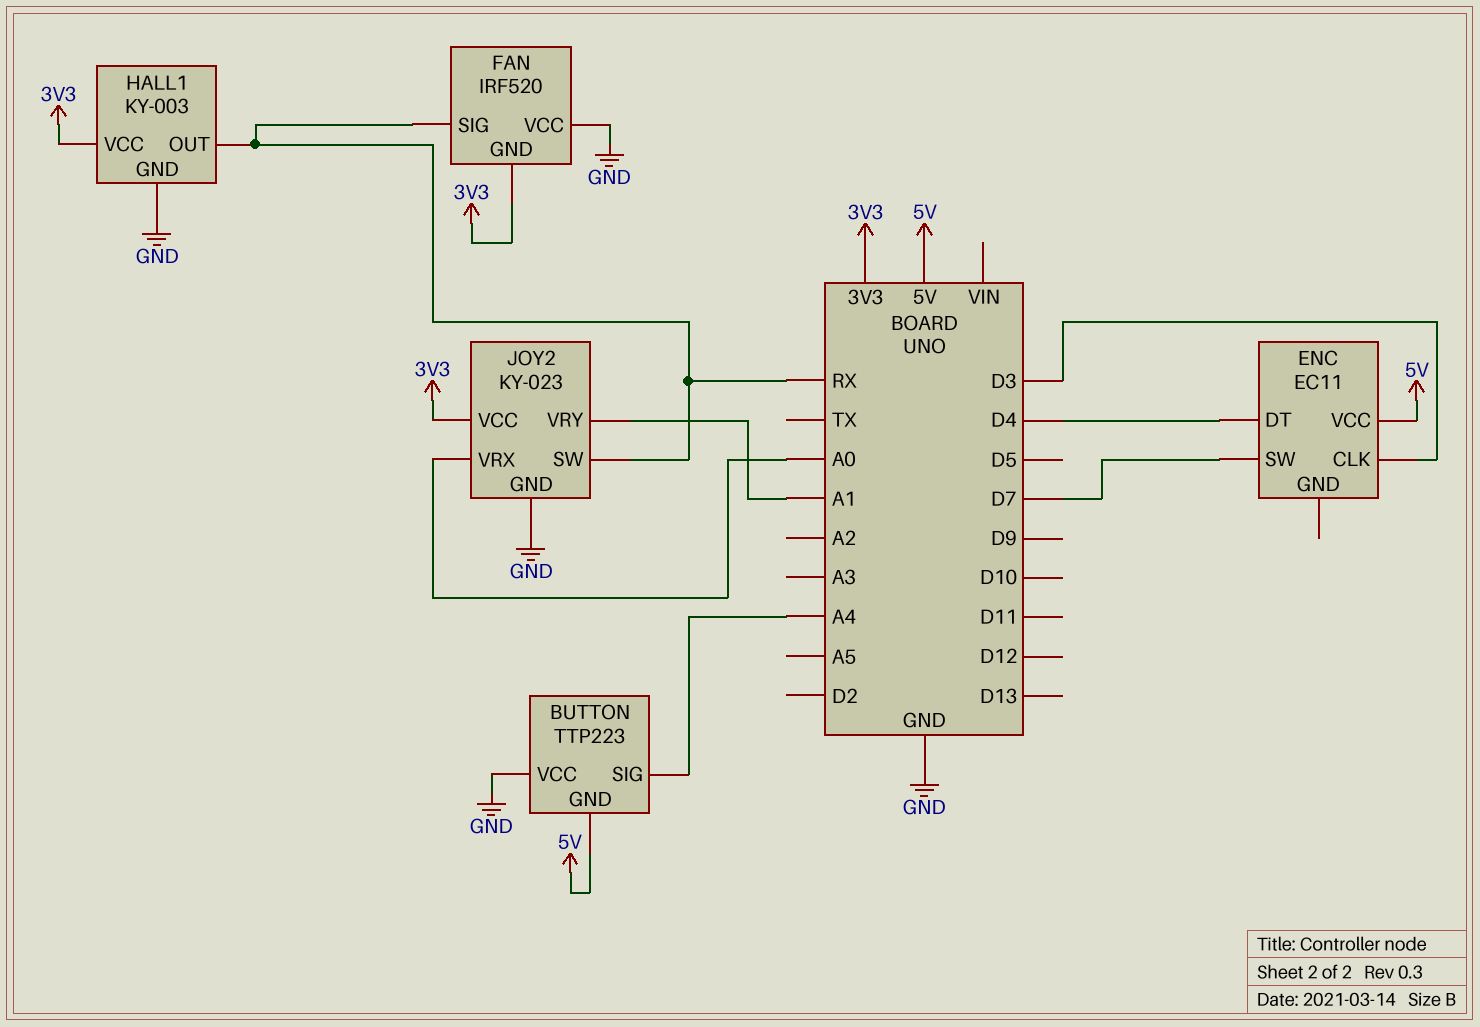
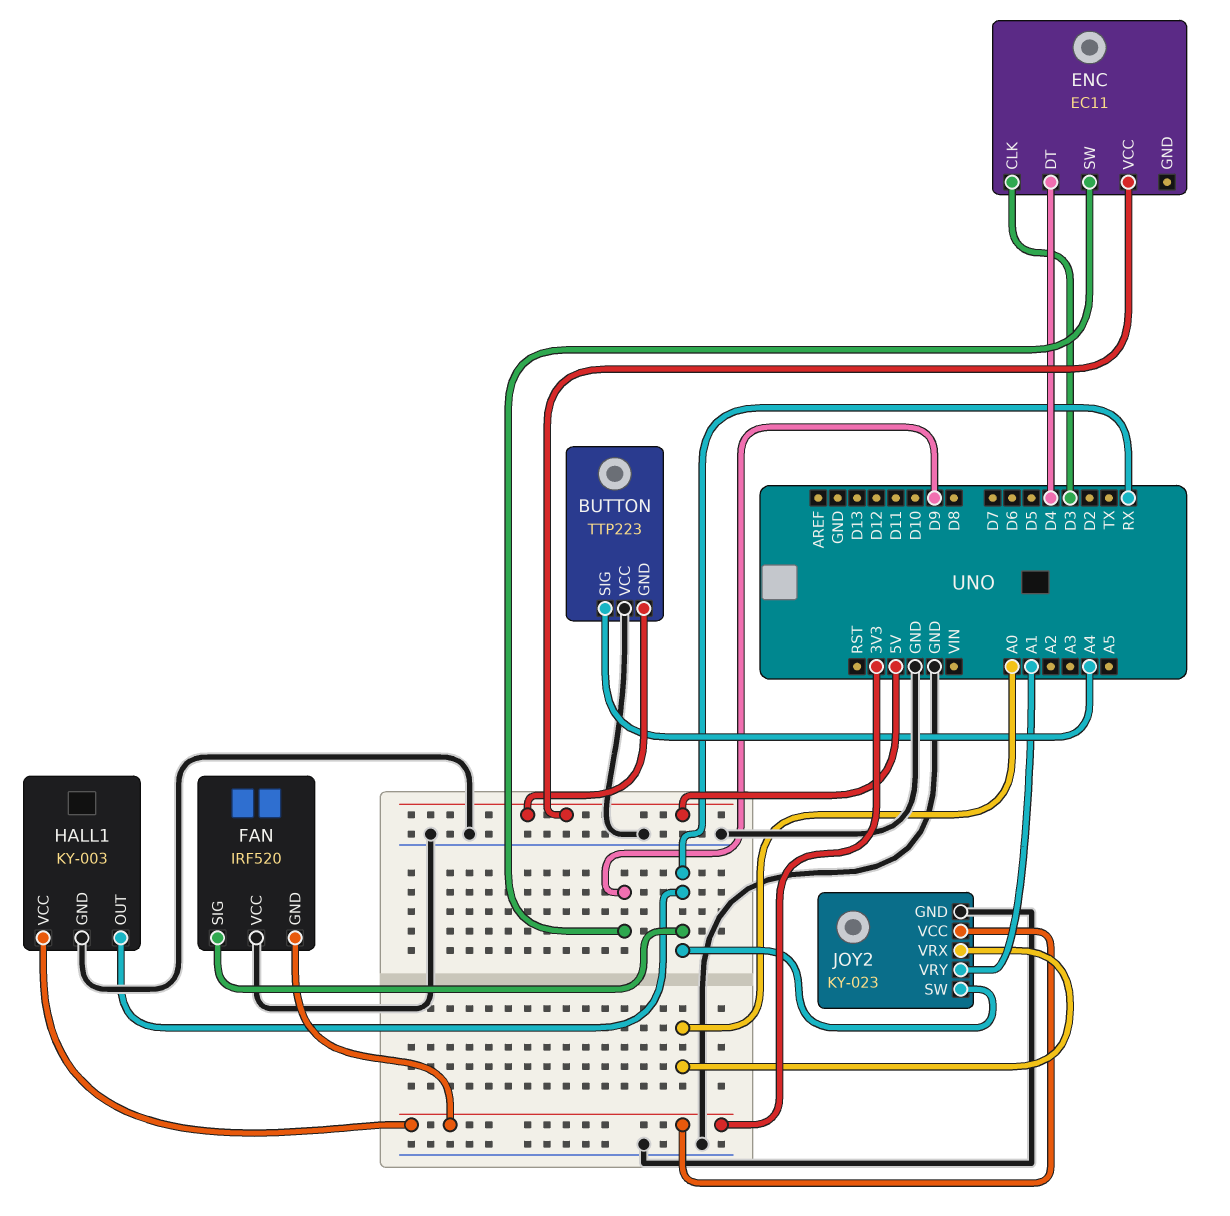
ENC pin SW: D7 -> D9

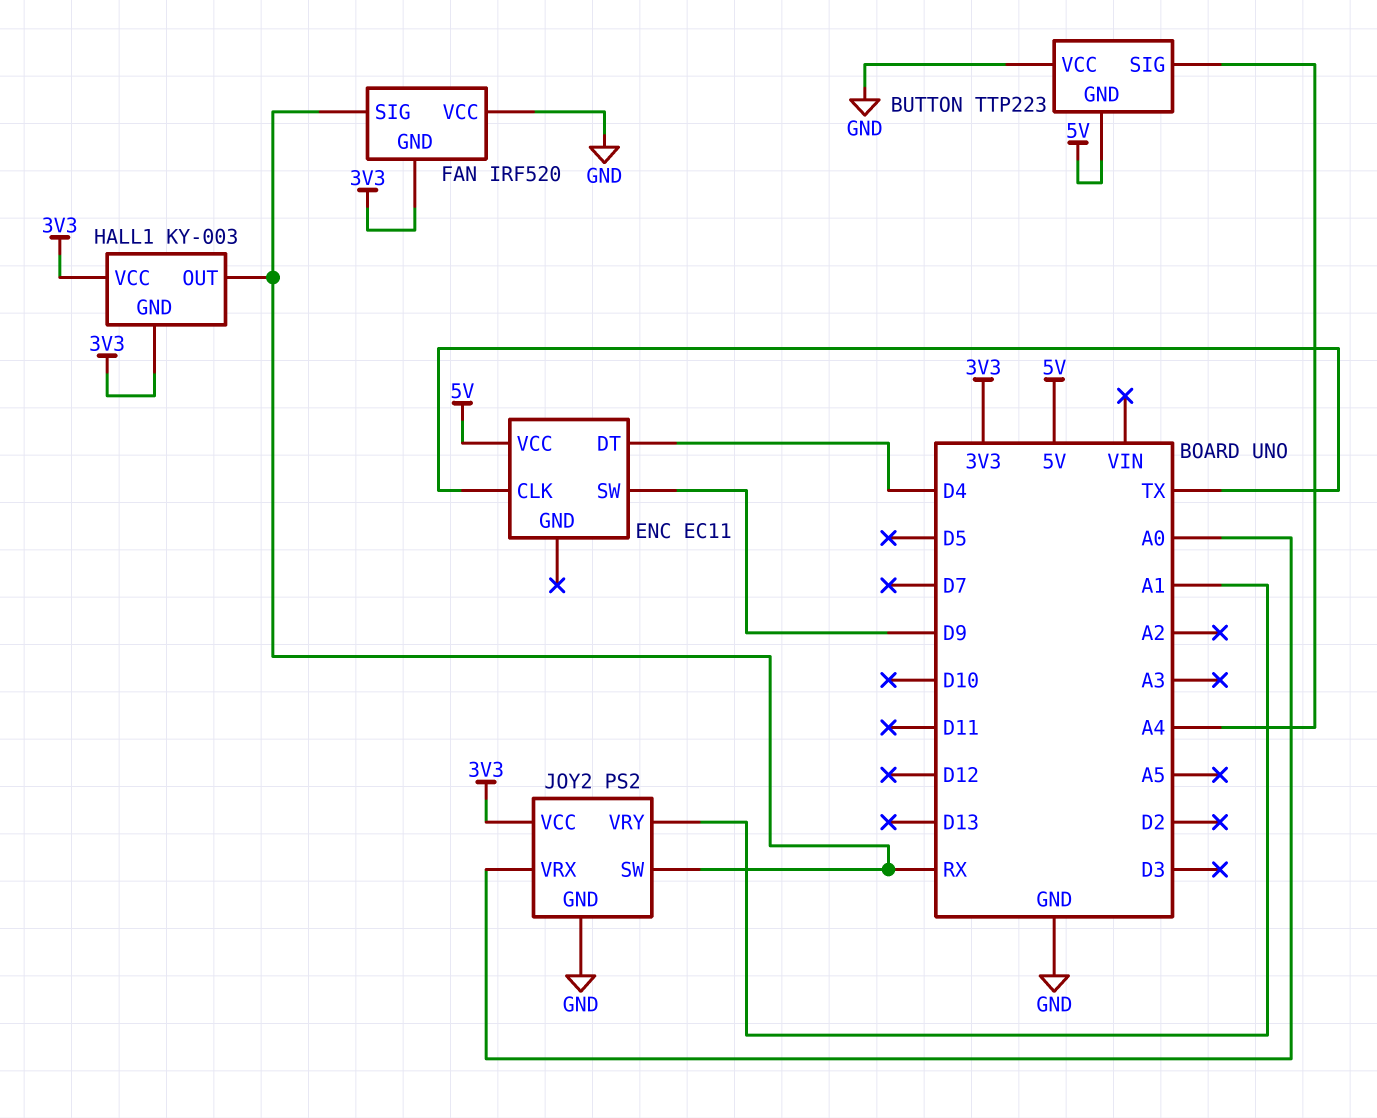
ENC pin CLK: D3 -> TX
HALL1 pin GND: GND -> 3V3
JOY2: KY-023 -> PS2

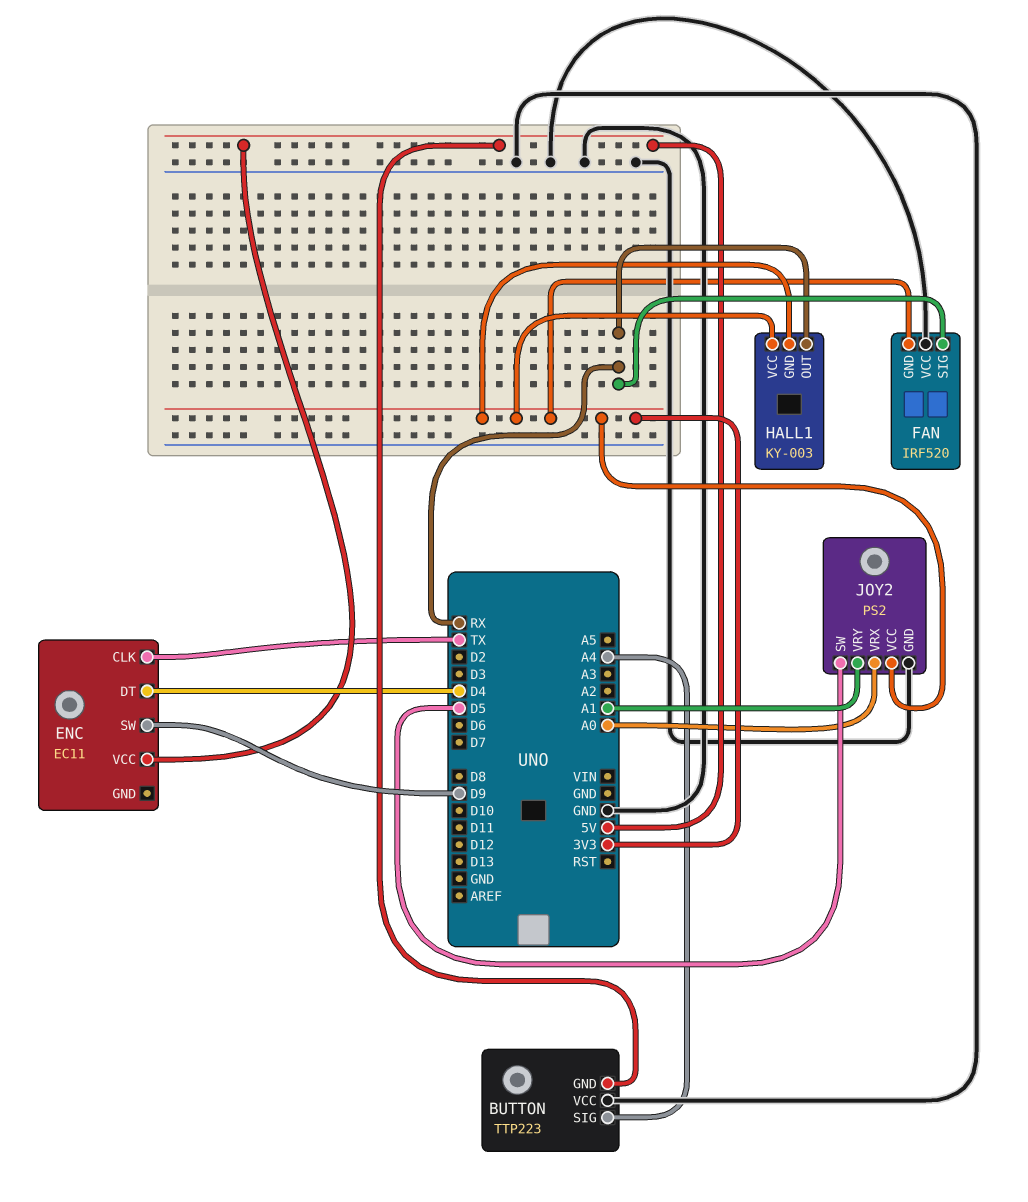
JOY2 pin SW: RX -> D5

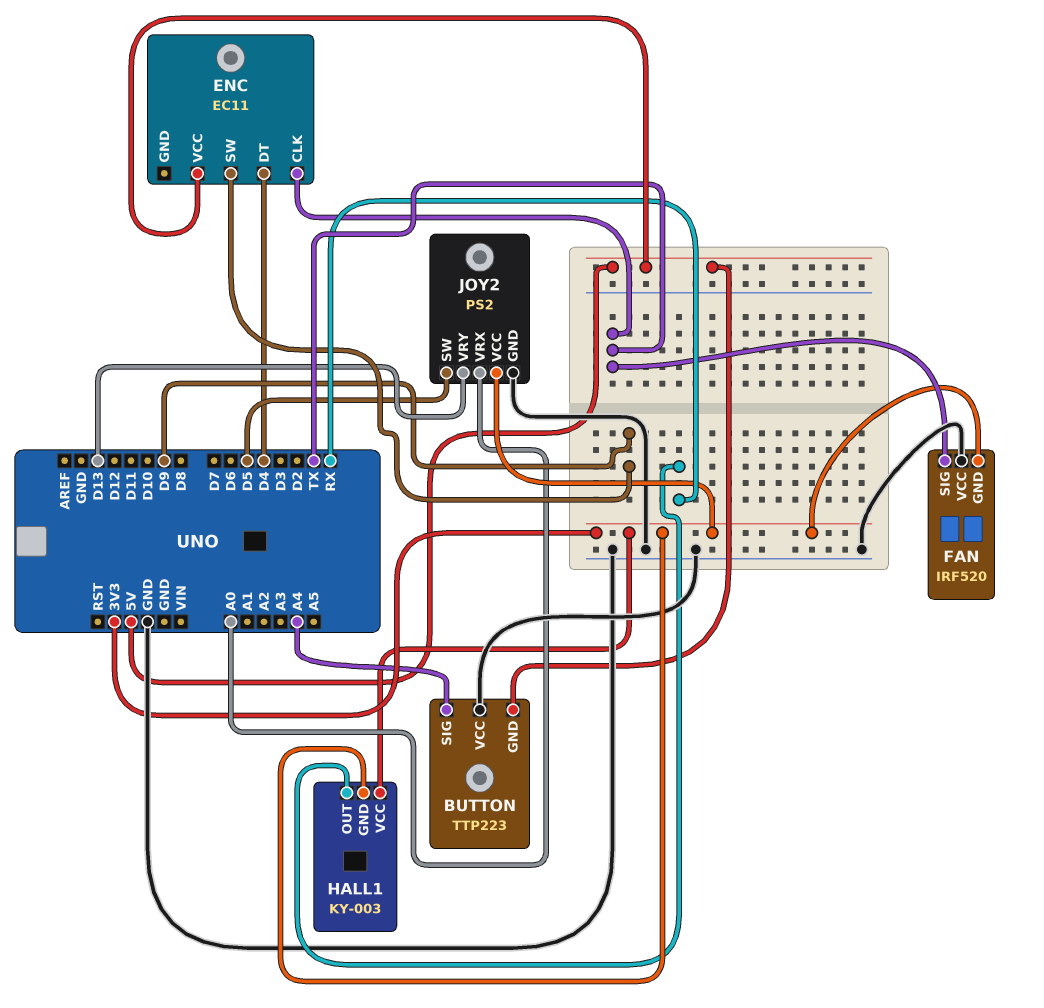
FAN pin SIG: RX -> TX
JOY2 pin VRY: A1 -> D13

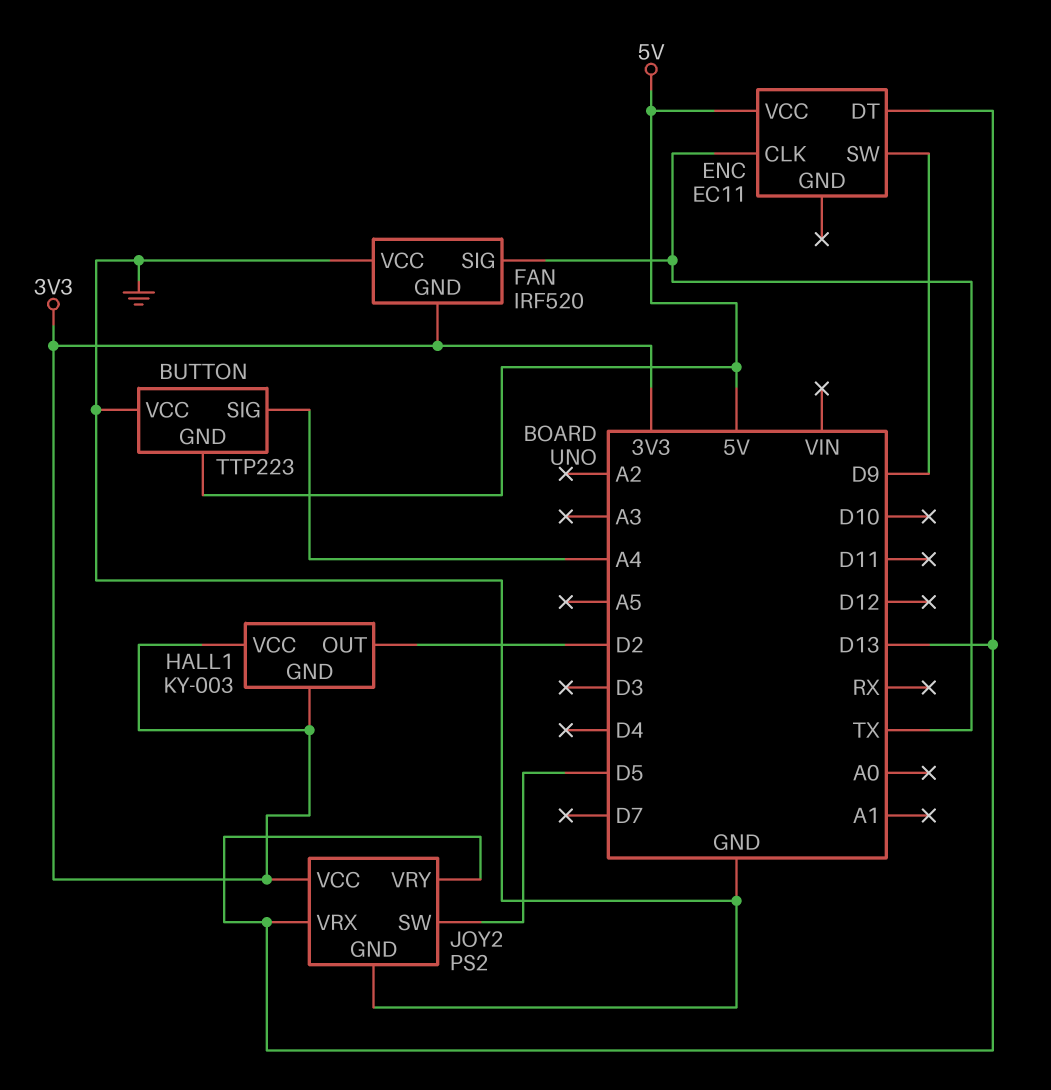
ENC pin DT: D4 -> D13
HALL1 pin OUT: RX -> D2
JOY2 pin VRX: A0 -> D13

